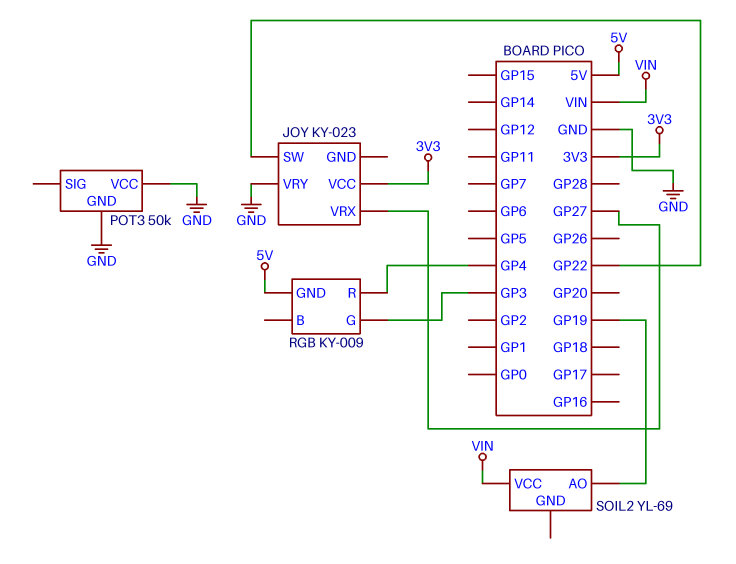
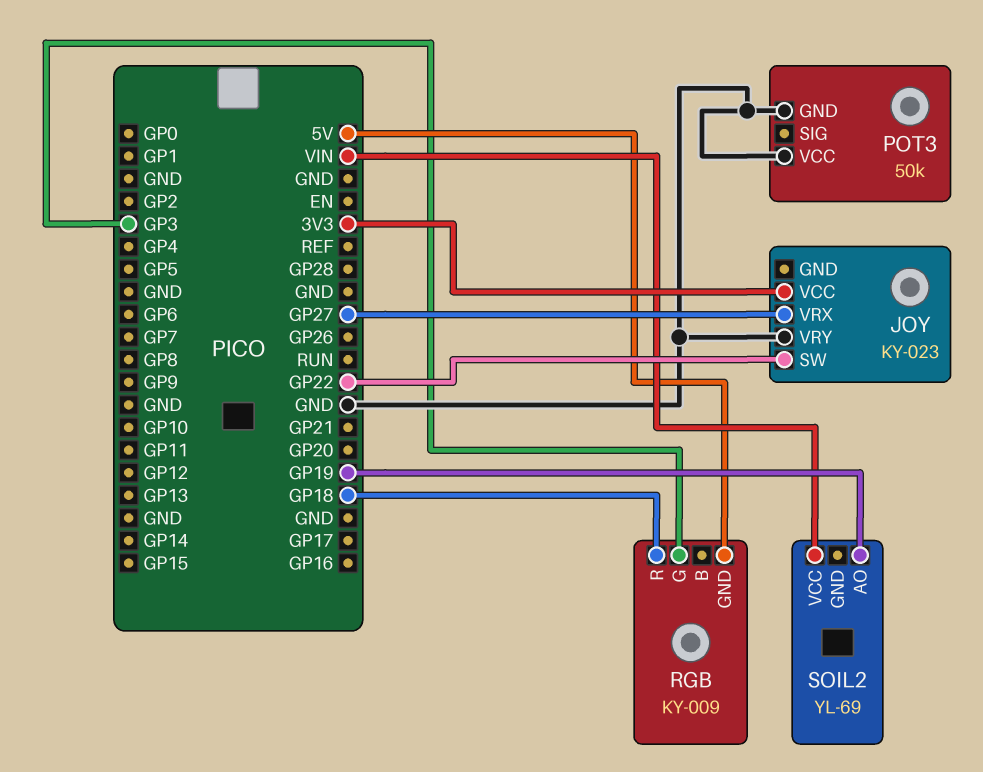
RGB pin R: GP4 -> GP18

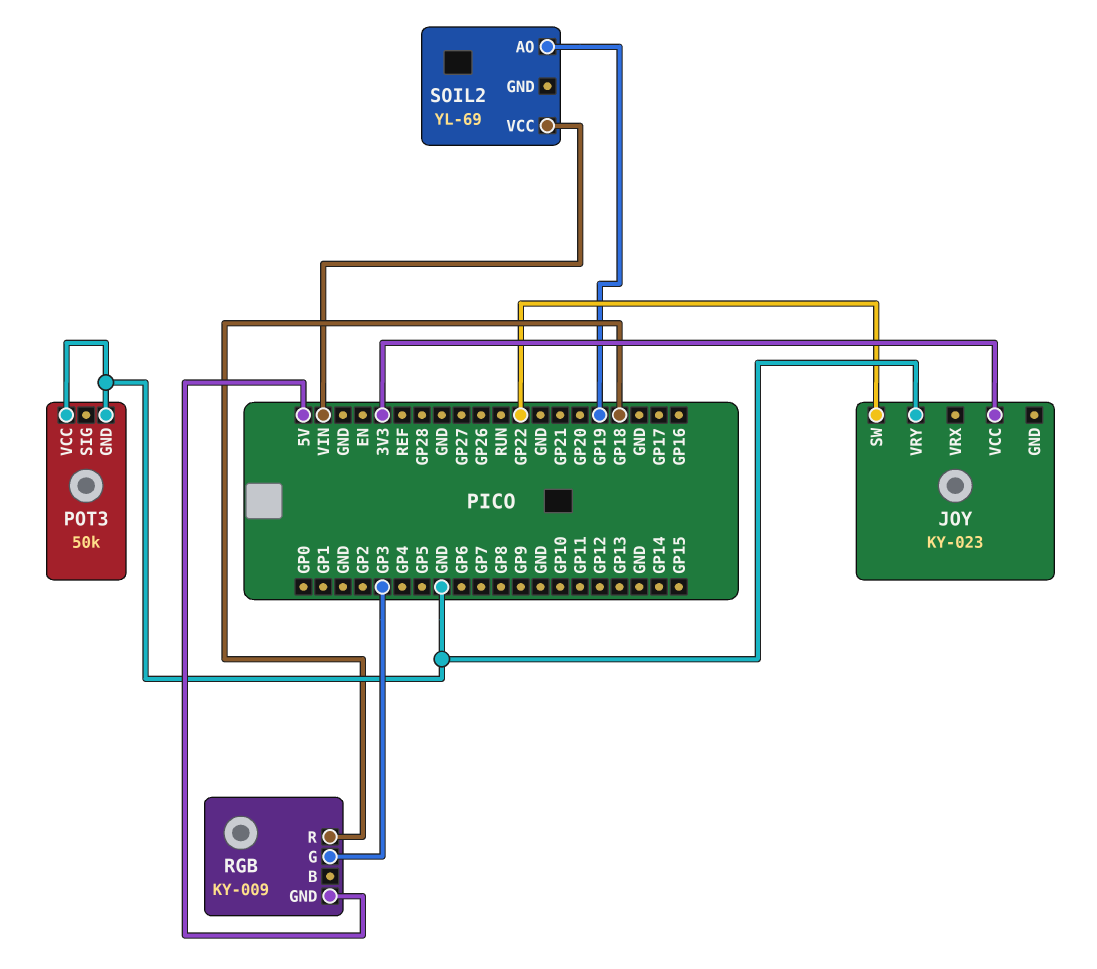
JOY pin VRX: GP27 -> none

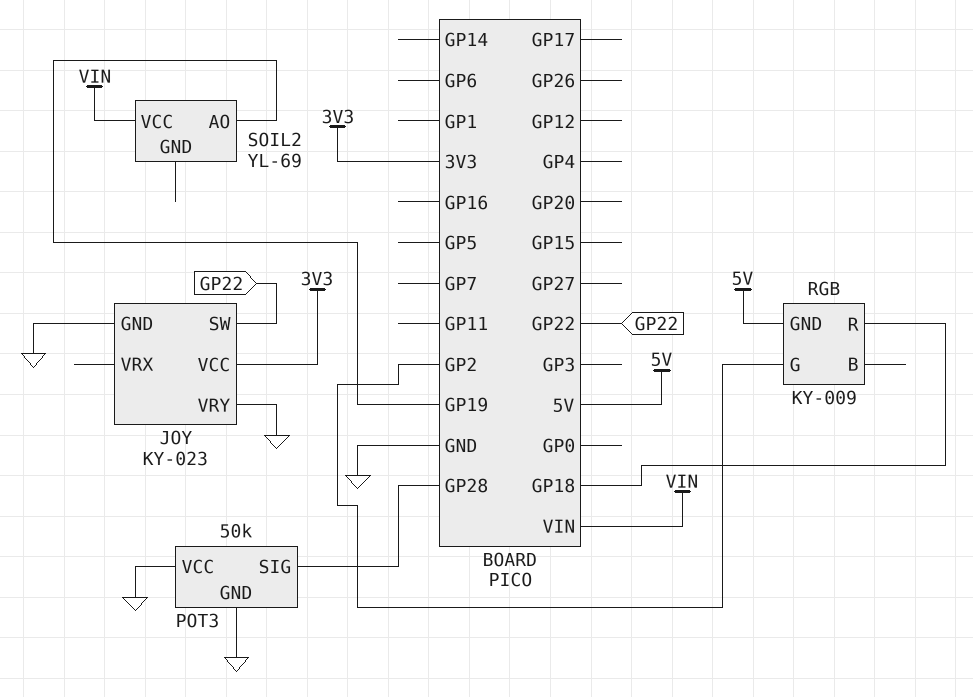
JOY pin GND: none -> GND
POT3 pin SIG: none -> GP28
RGB pin G: GP3 -> GP2

